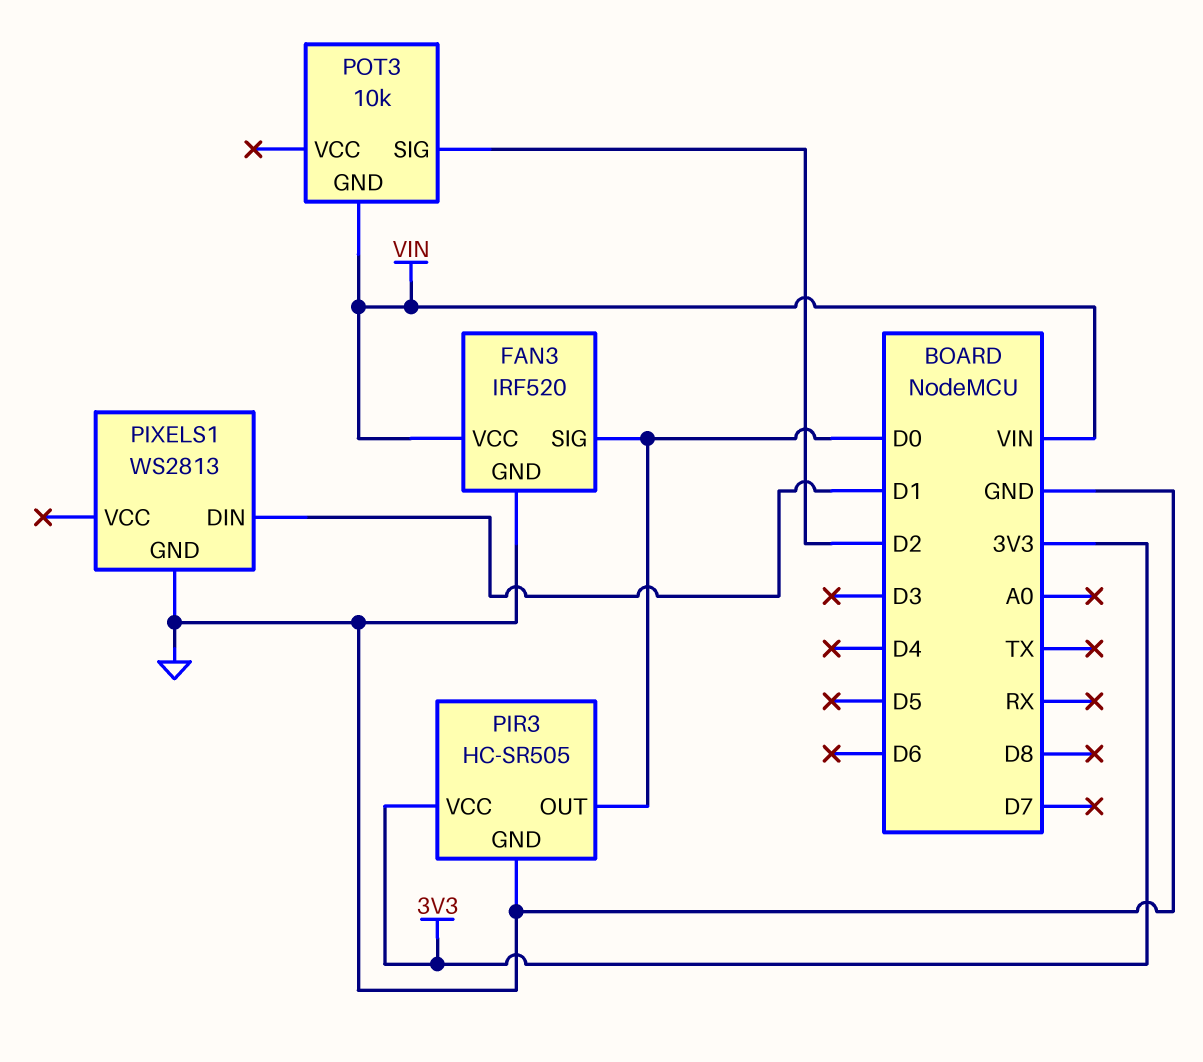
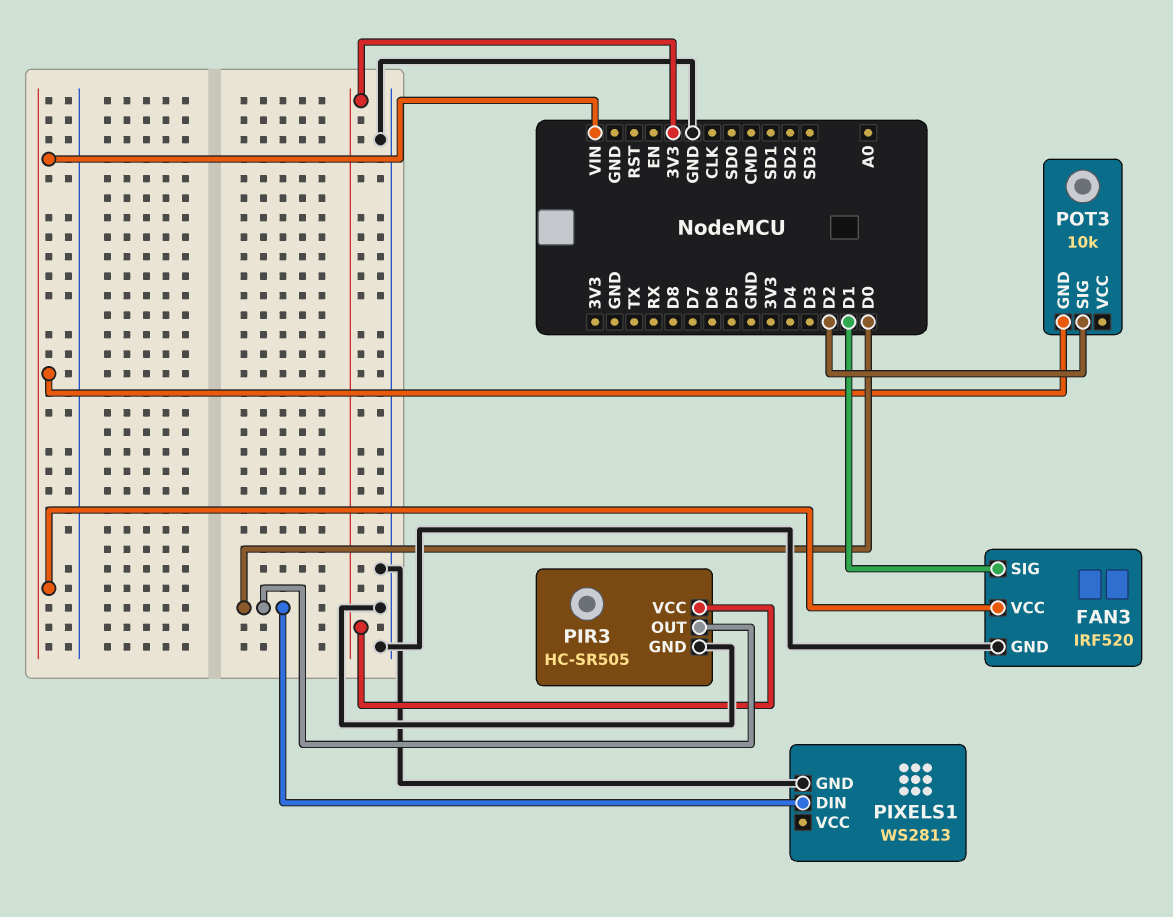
FAN3 pin SIG: D0 -> D1
PIXELS1 pin DIN: D1 -> D0

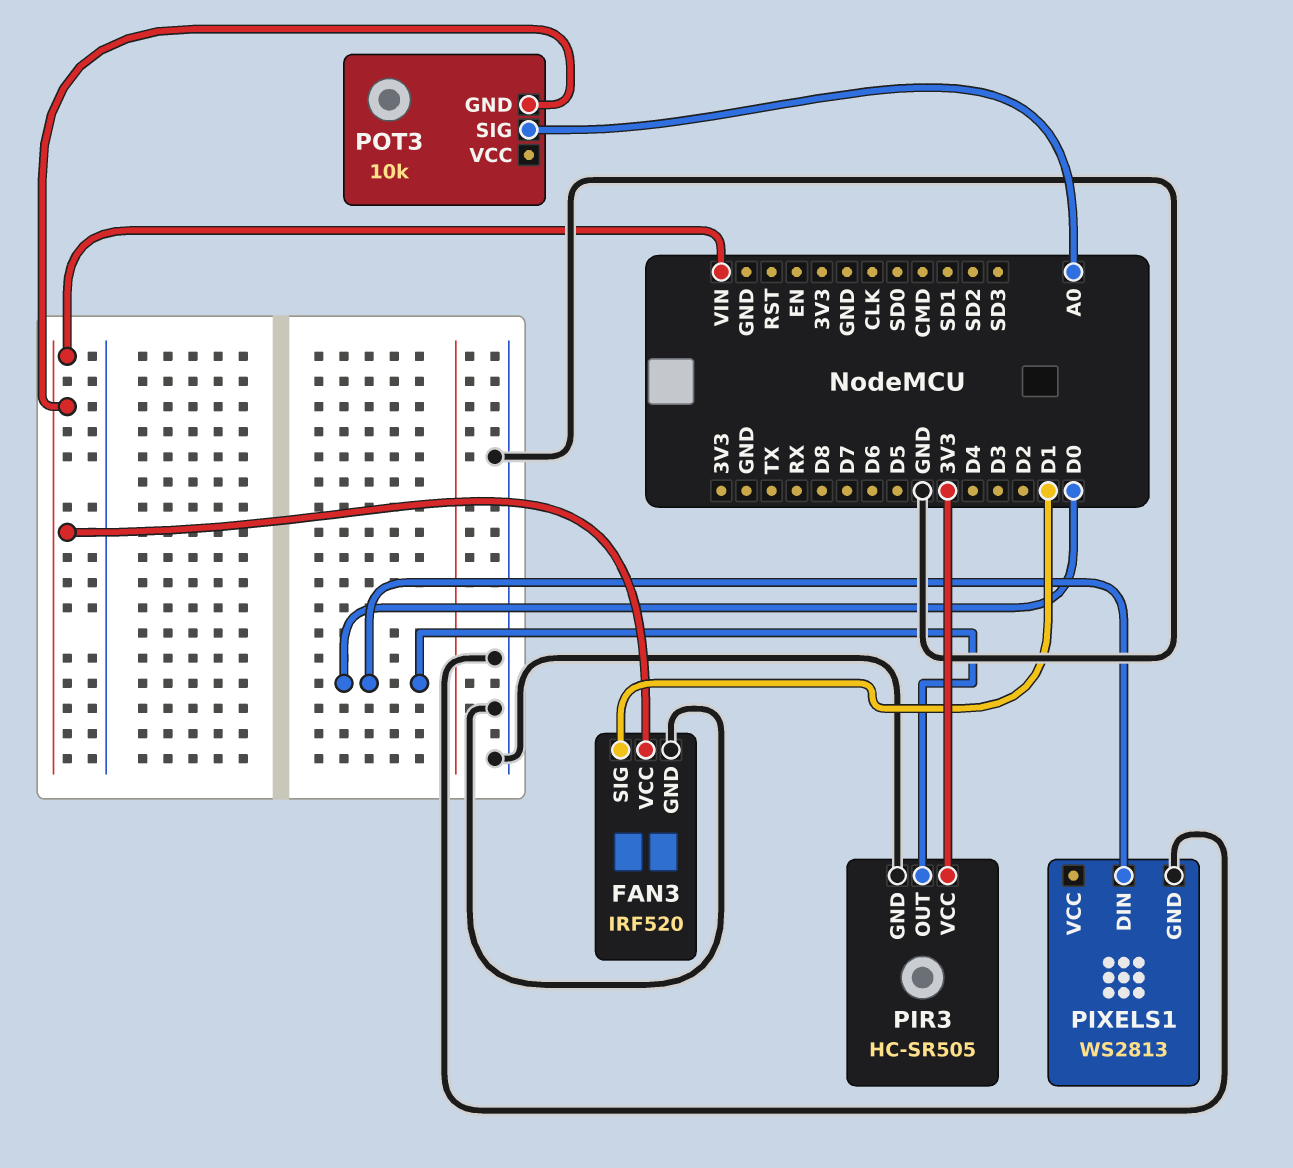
POT3 pin SIG: D2 -> A0

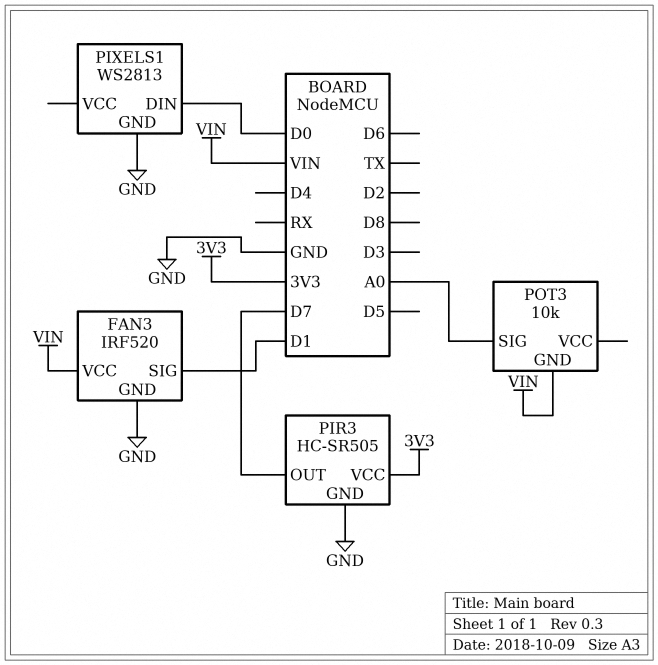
PIR3 pin OUT: D0 -> D7

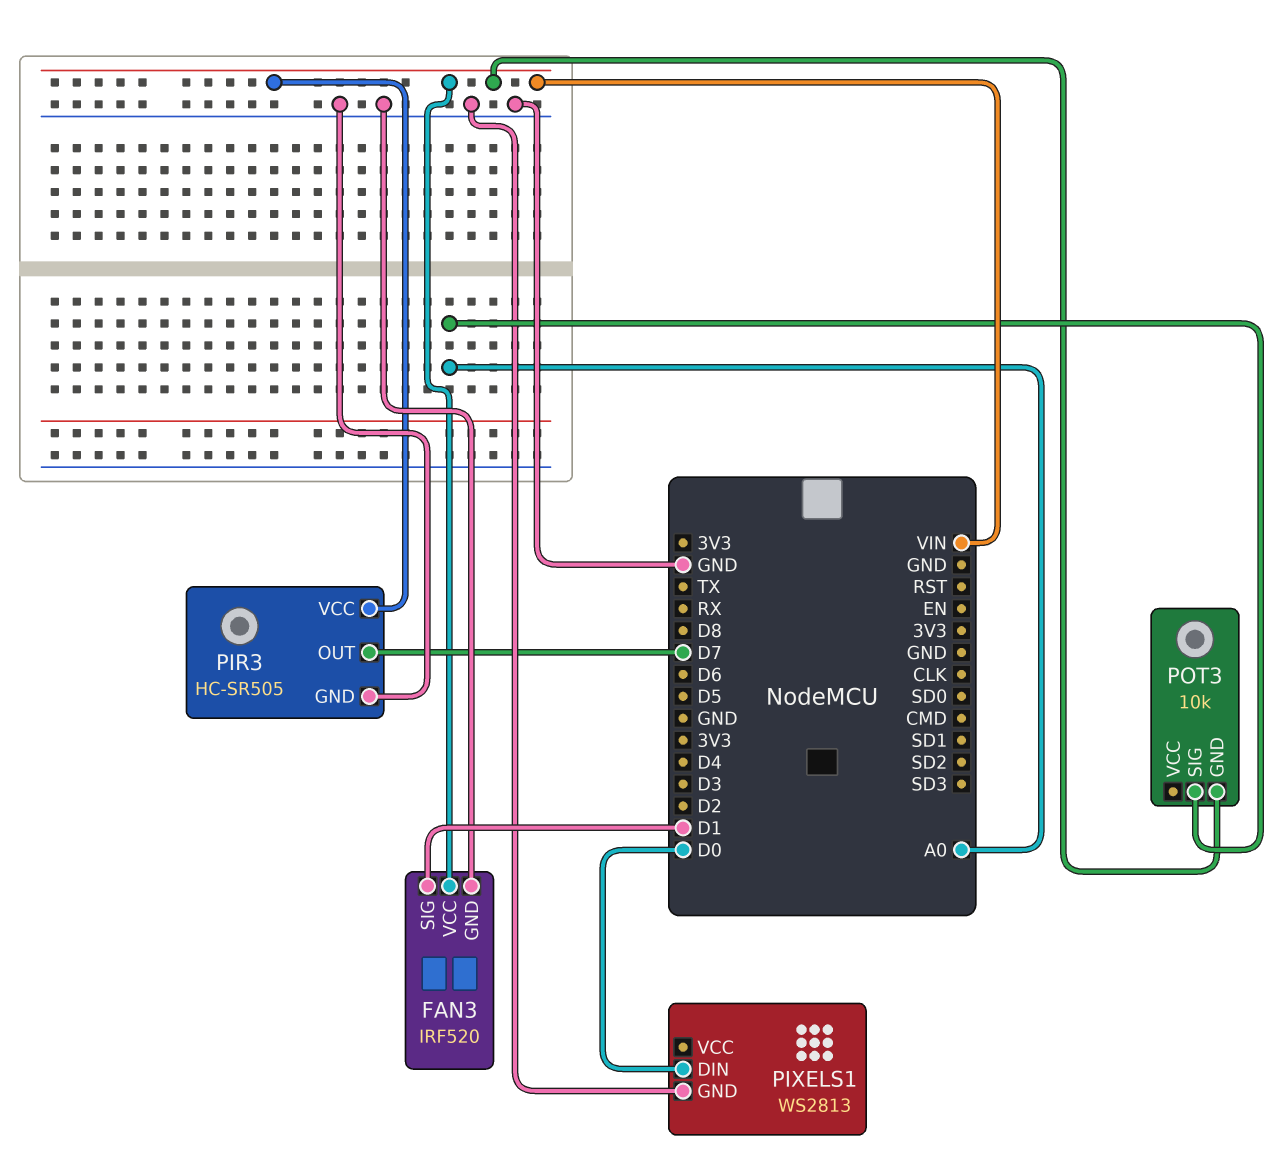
PIR3 pin VCC: 3V3 -> VIN

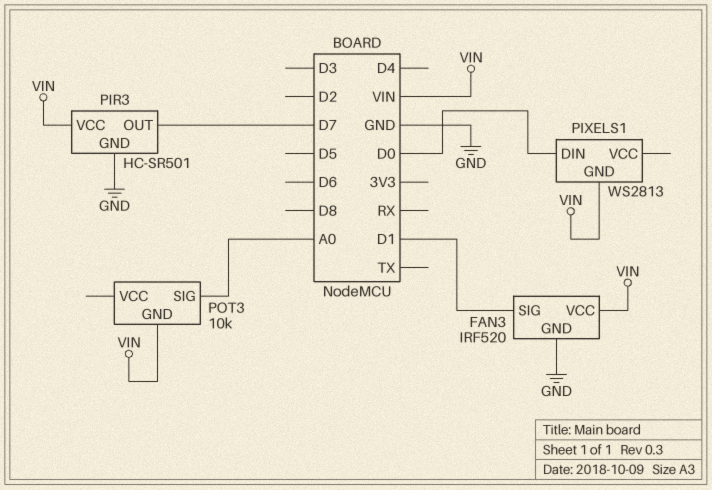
PIR3: HC-SR505 -> HC-SR501
PIXELS1 pin GND: GND -> VIN

